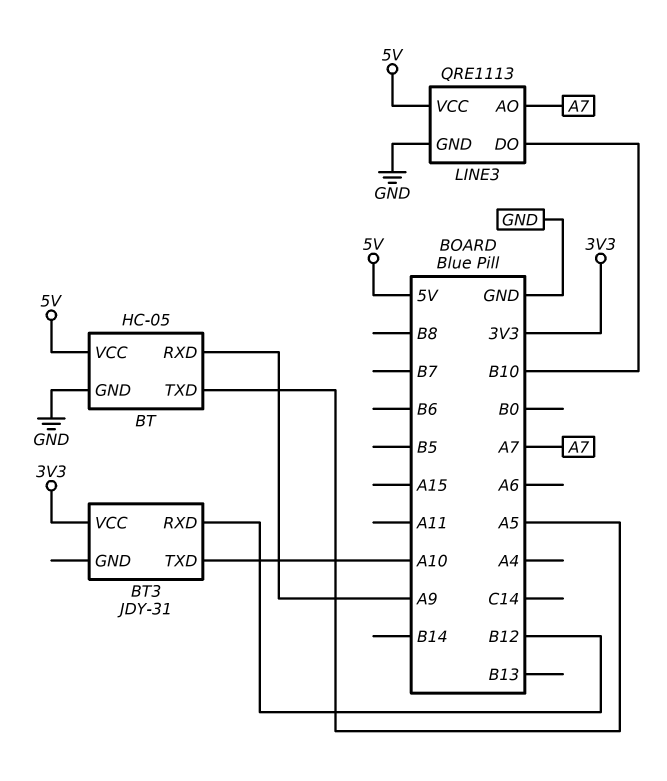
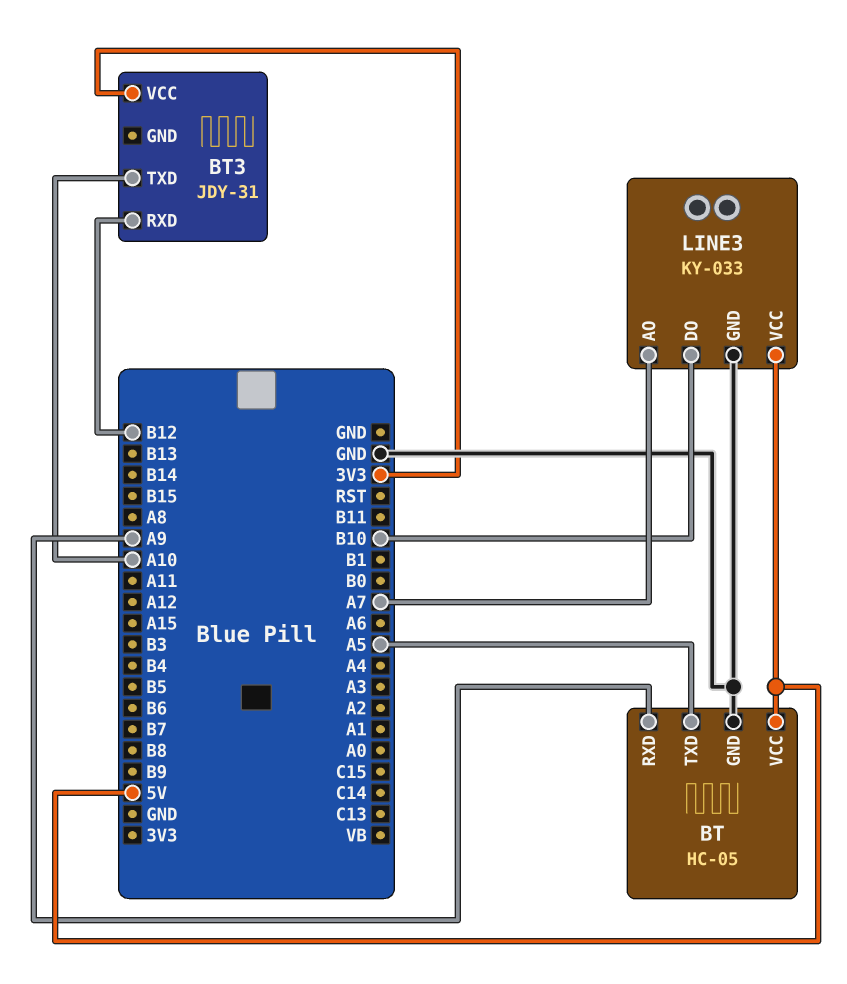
LINE3: QRE1113 -> KY-033

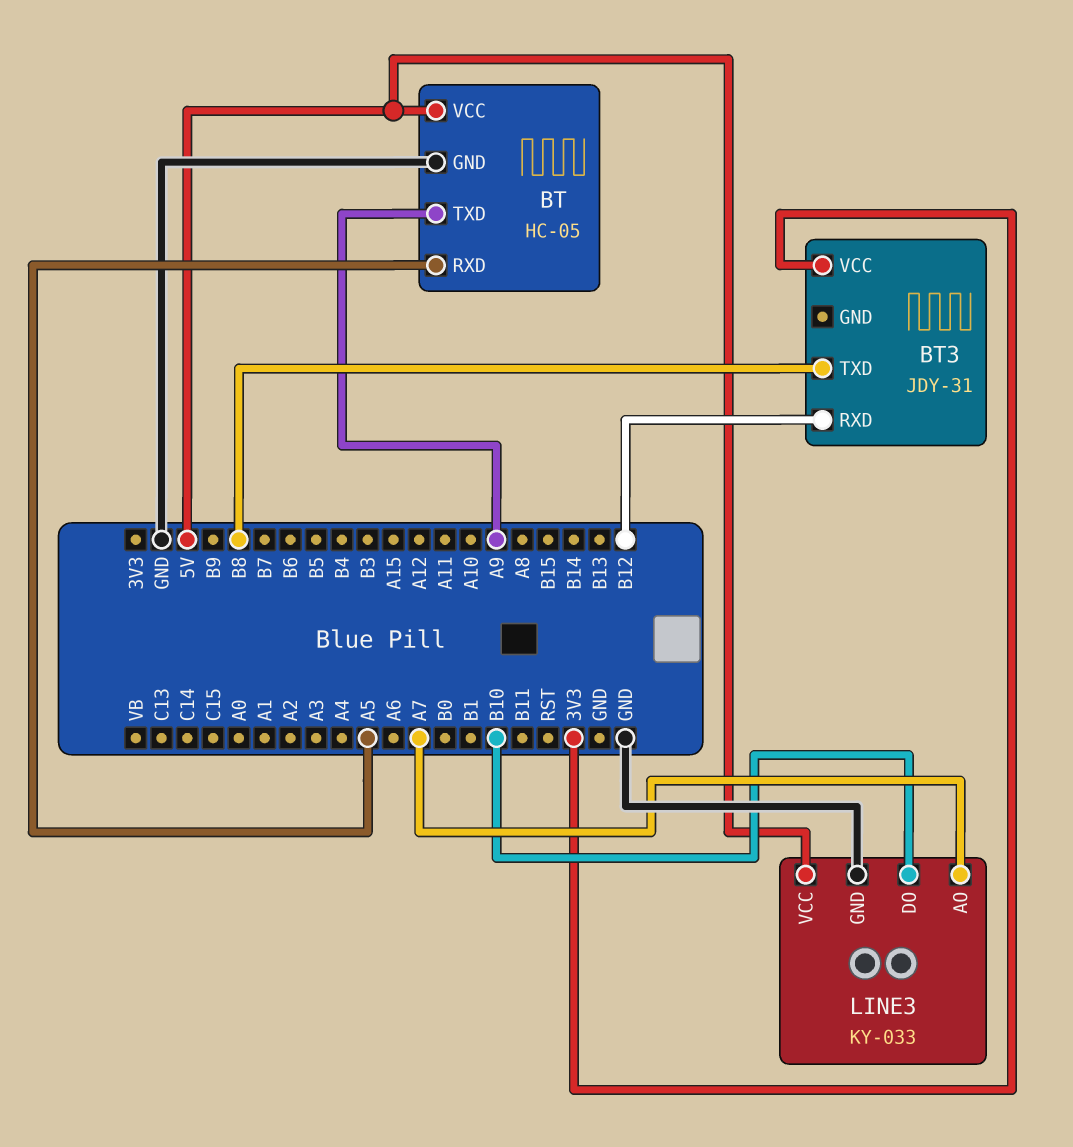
BT pin RXD: A9 -> A5
BT pin TXD: A5 -> A9
BT3 pin TXD: A10 -> B8

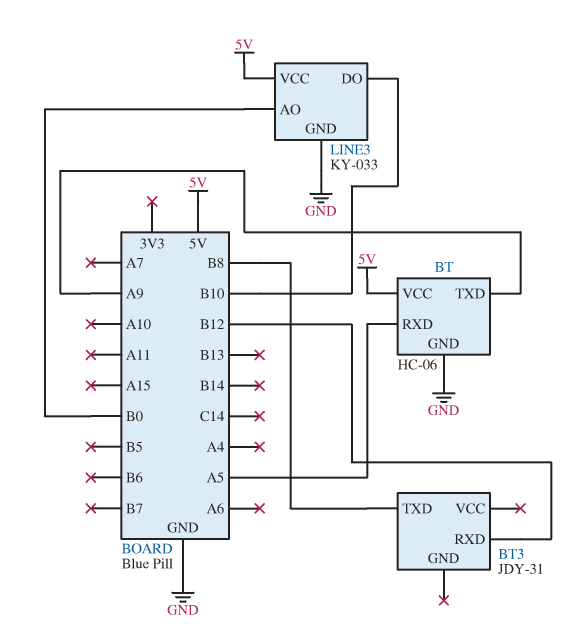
BT: HC-05 -> HC-06
BT3 pin VCC: 3V3 -> none
LINE3 pin AO: A7 -> B0

